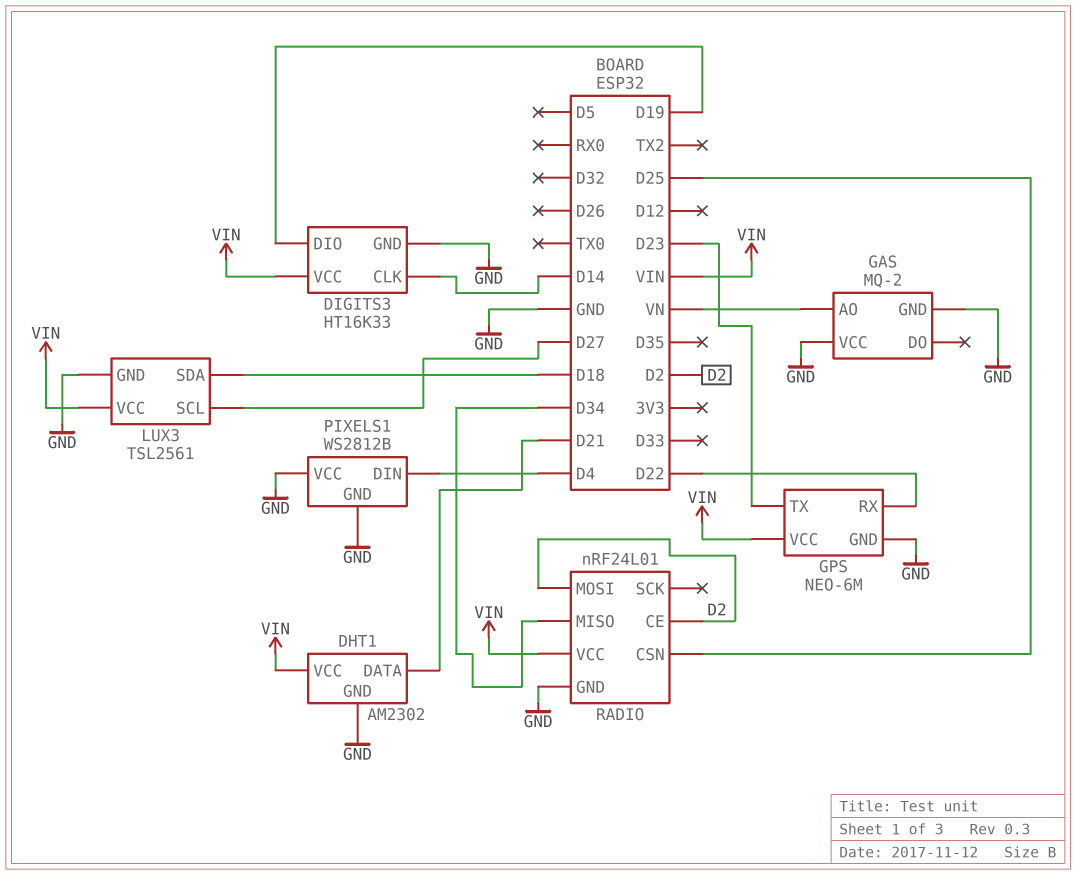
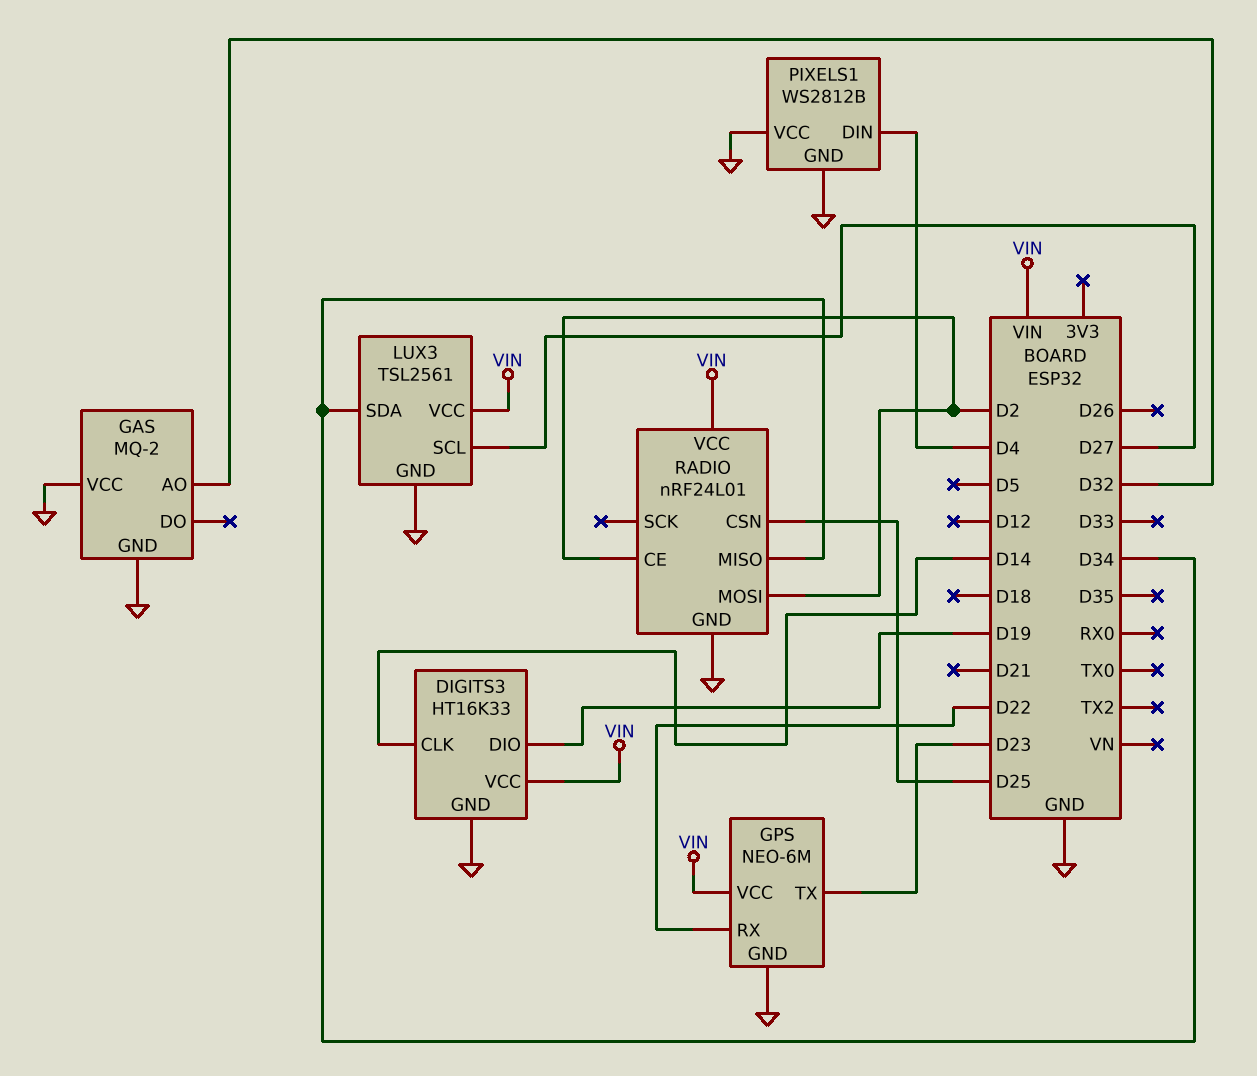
DHT1: AM2302 -> none
DHT1 pin DATA: D21 -> none
DHT1 pin GND: GND -> none
DHT1 pin VCC: VIN -> none
GAS pin AO: VN -> D32
LUX3 pin SDA: D18 -> D34

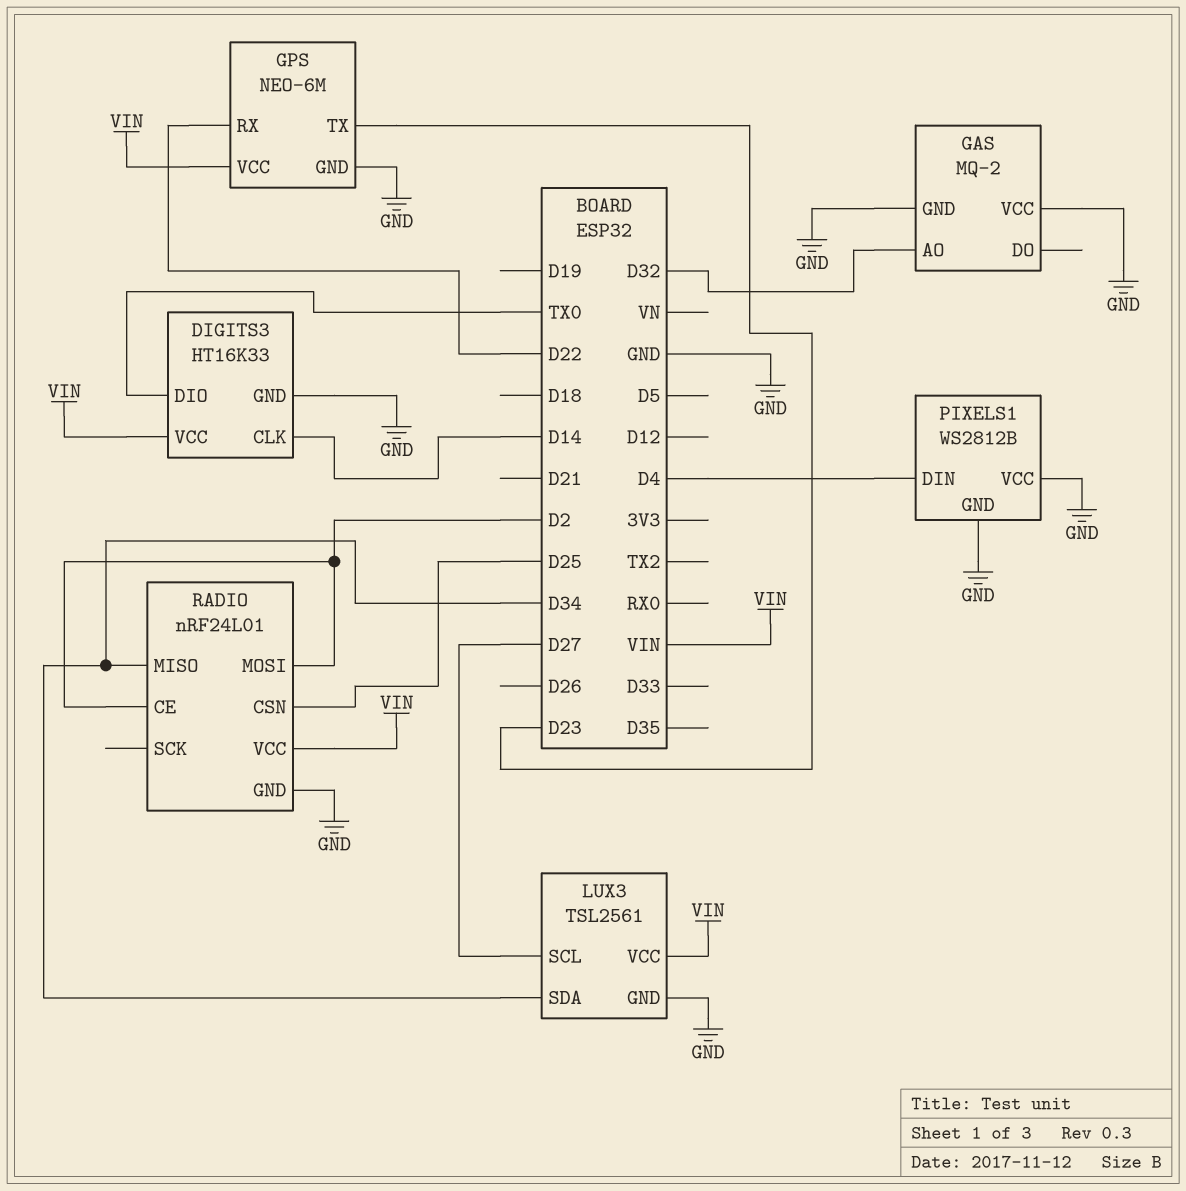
DIGITS3 pin DIO: D19 -> TX0

